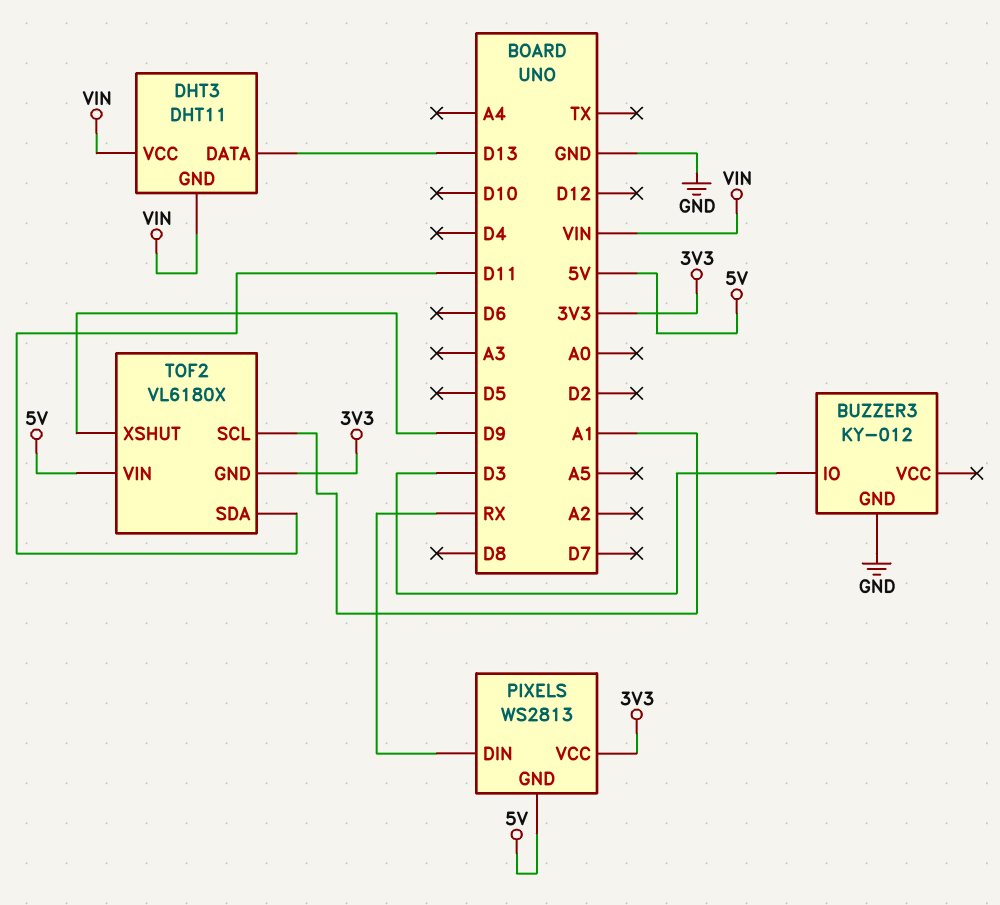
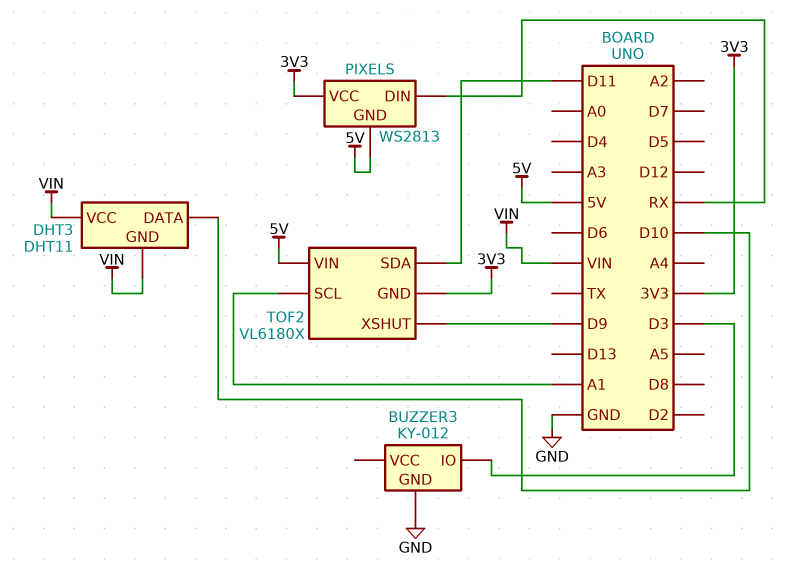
DHT3 pin DATA: D13 -> D10

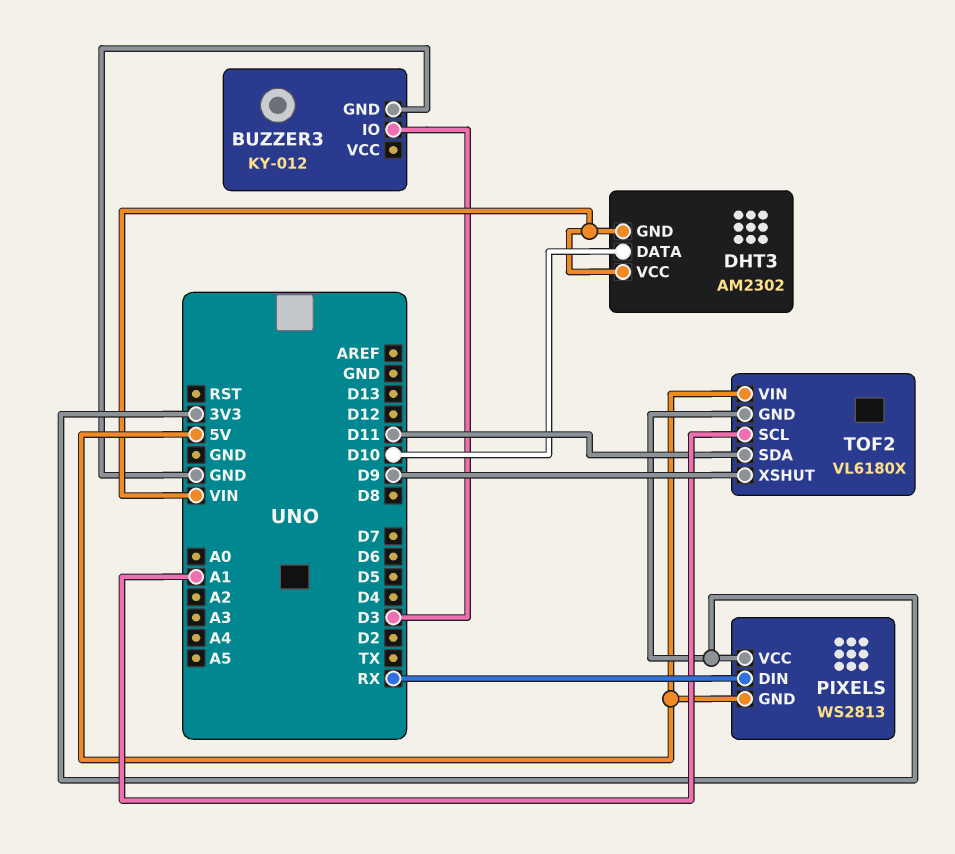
DHT3: DHT11 -> AM2302

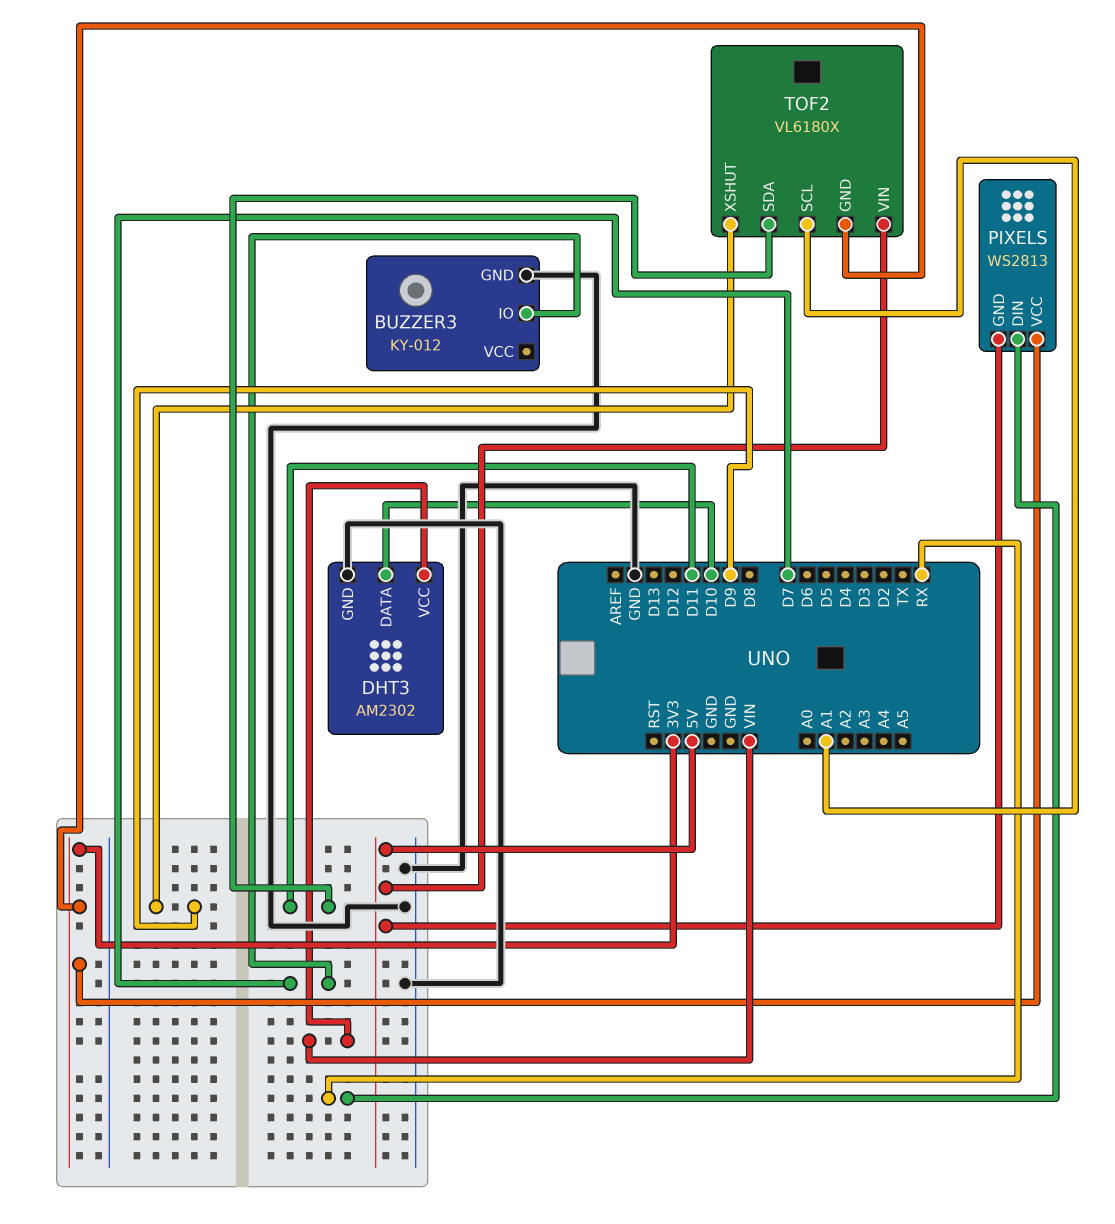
BUZZER3 pin IO: D3 -> D7
DHT3 pin GND: VIN -> GND

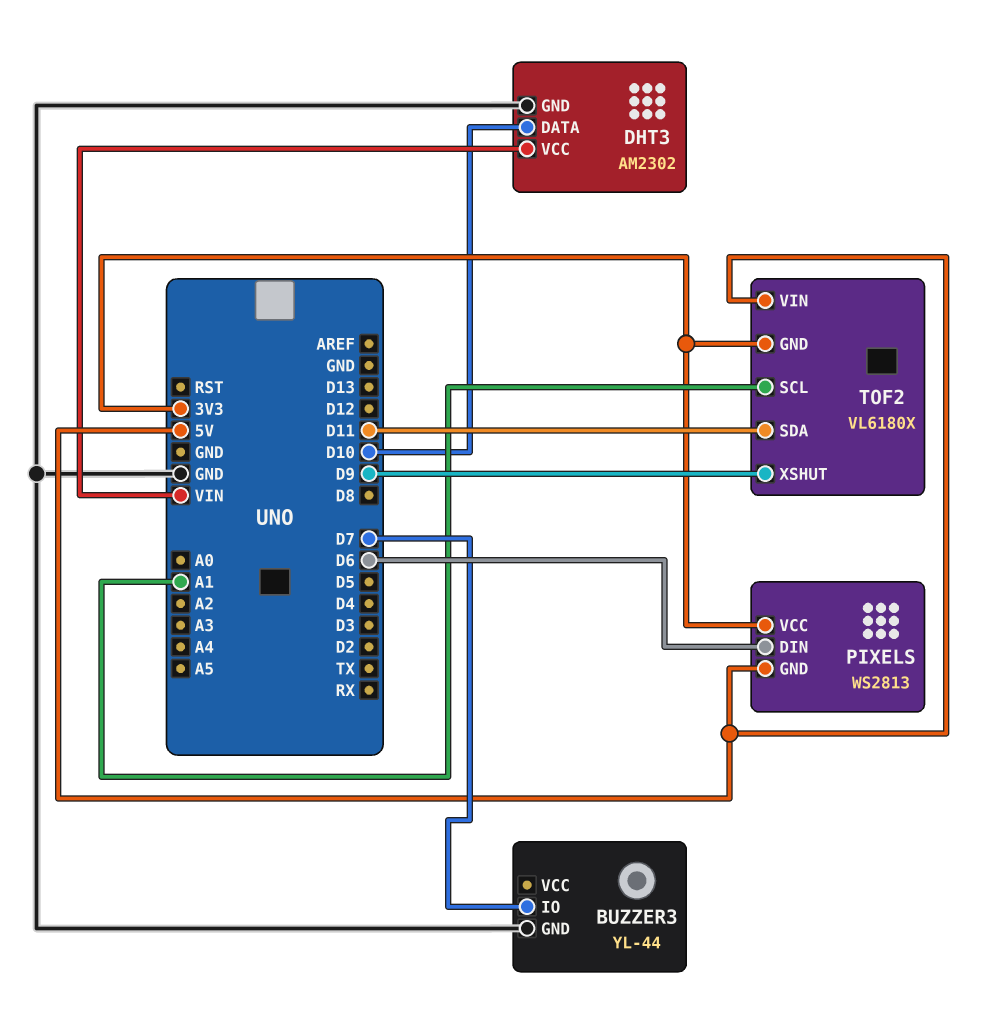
BUZZER3: KY-012 -> YL-44
PIXELS pin DIN: RX -> D6

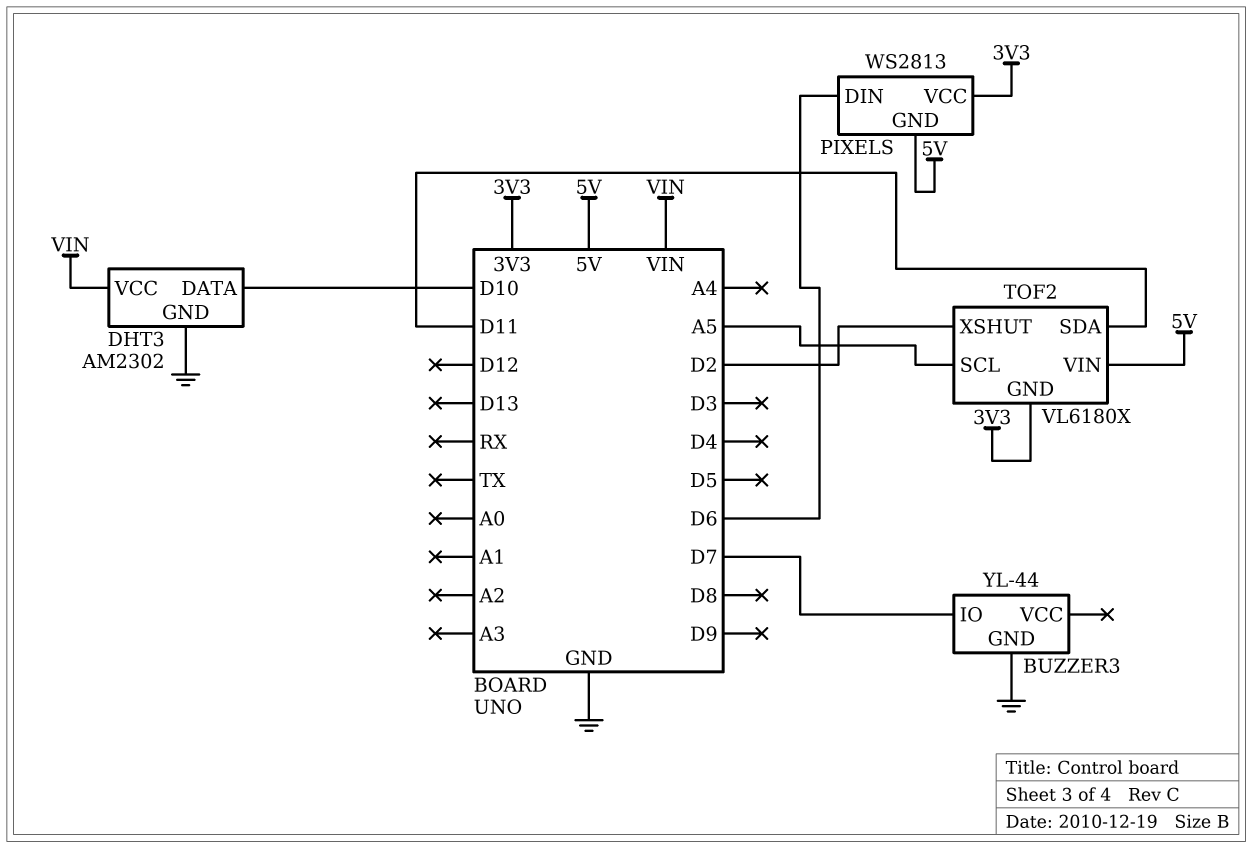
TOF2 pin SCL: A1 -> A5
TOF2 pin XSHUT: D9 -> D2

